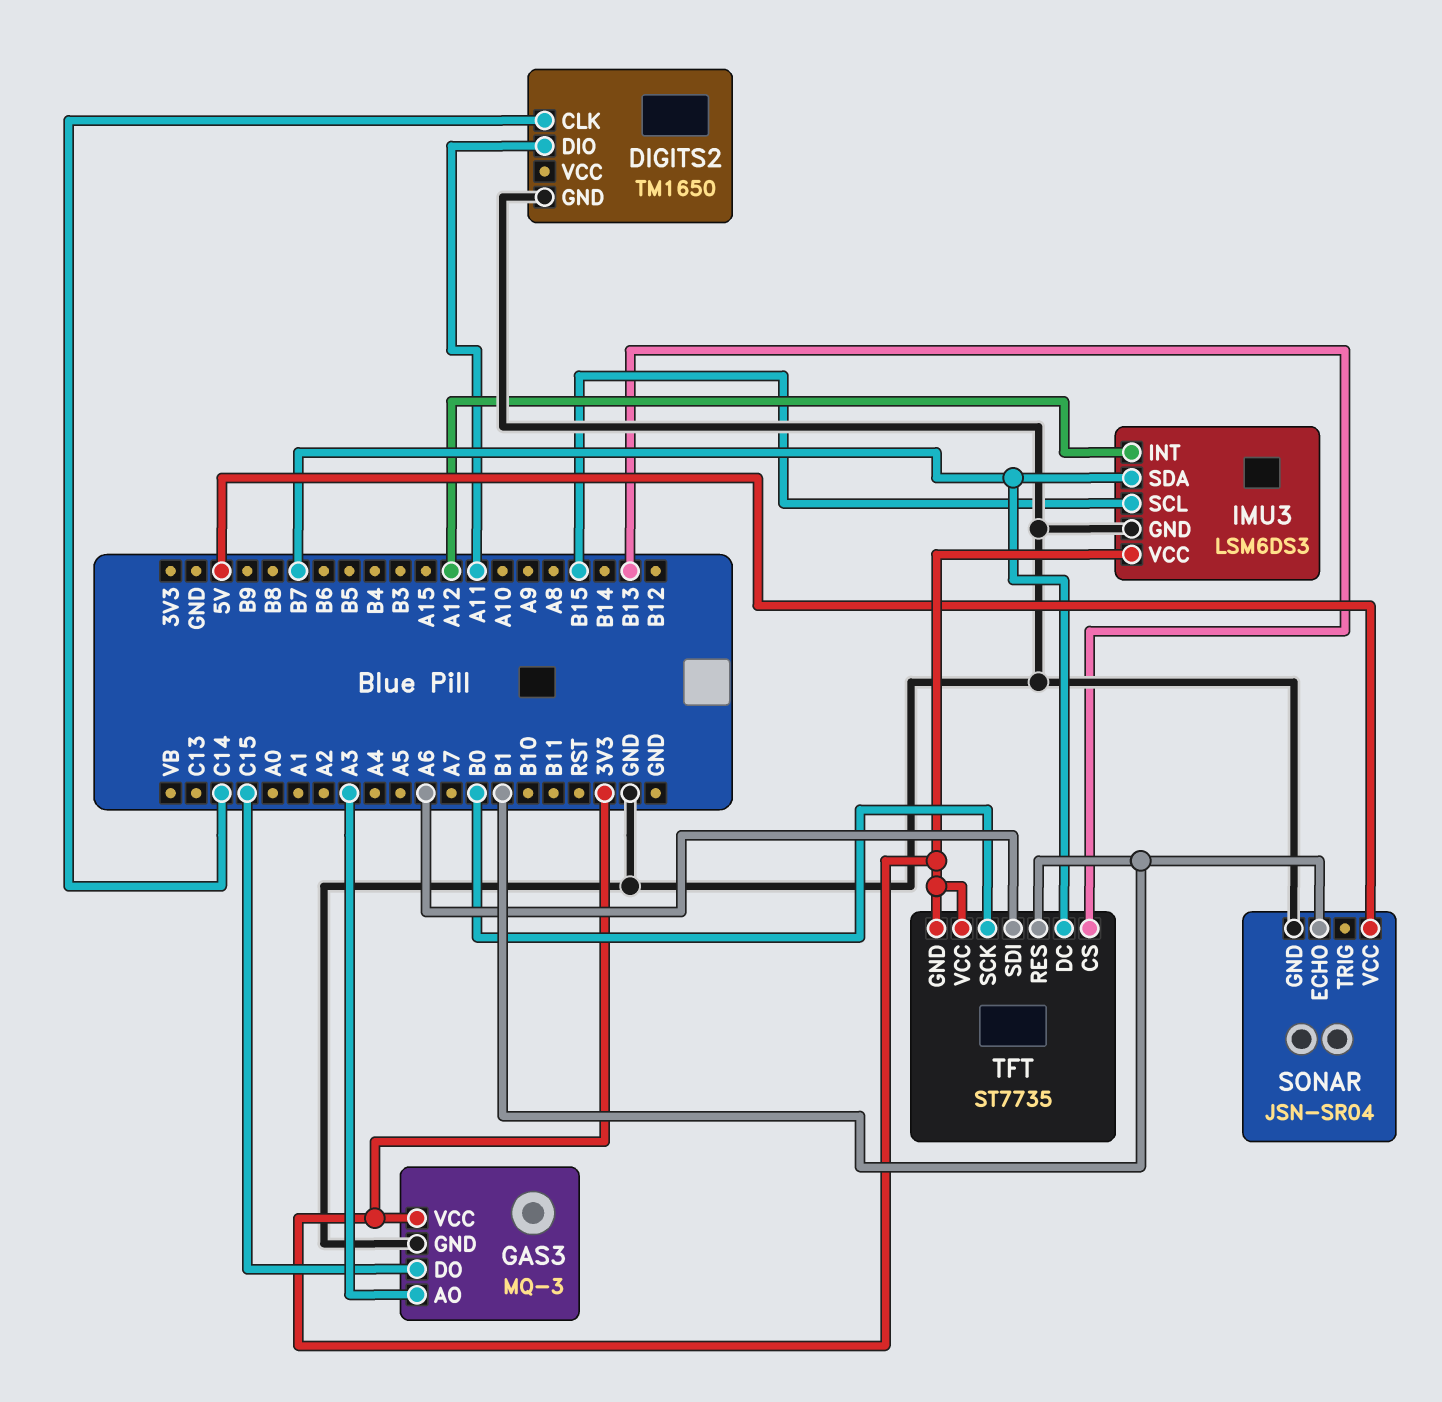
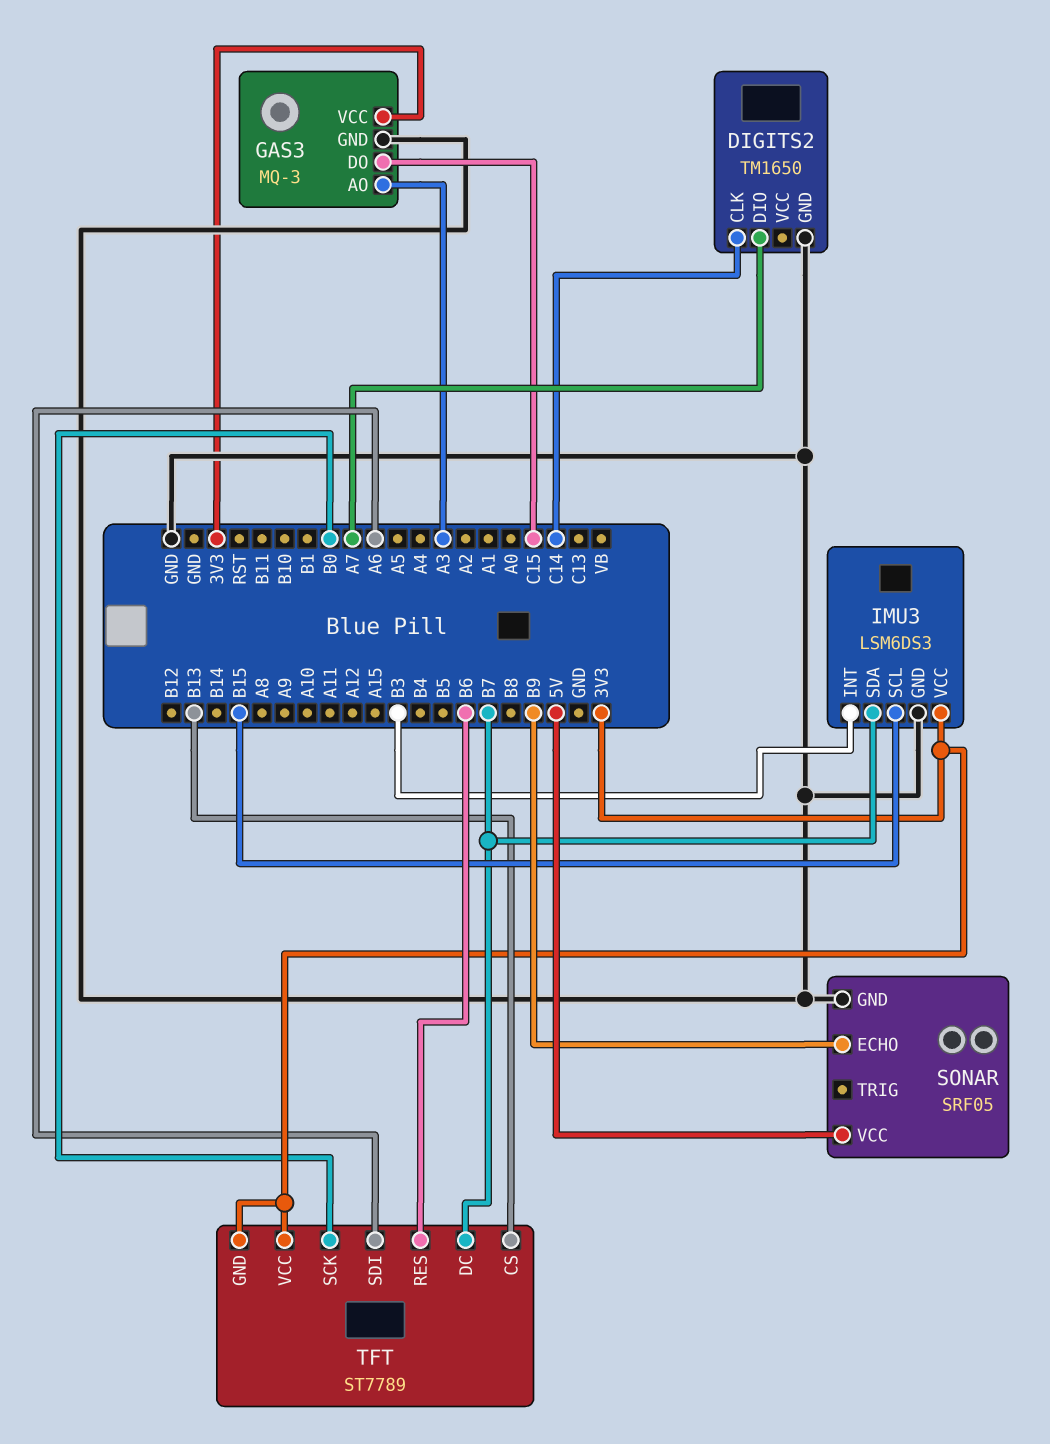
DIGITS2 pin DIO: A11 -> A7
IMU3 pin INT: A12 -> B3
SONAR: JSN-SR04 -> SRF05
SONAR pin ECHO: B1 -> B9
TFT: ST7735 -> ST7789
TFT pin RES: B1 -> B6

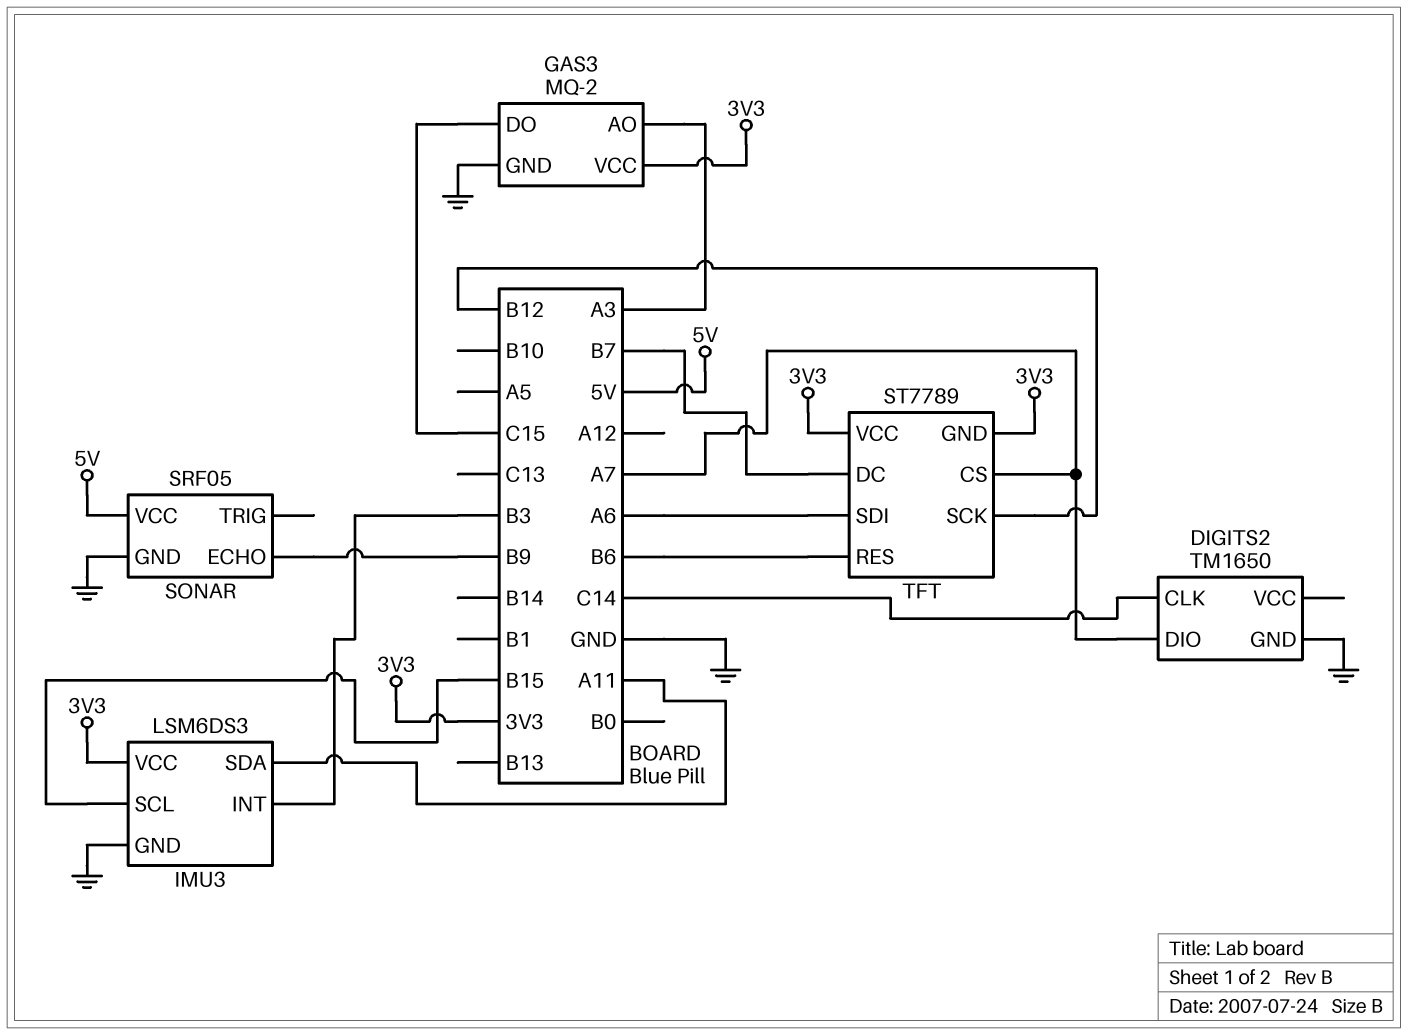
GAS3: MQ-3 -> MQ-2
IMU3 pin SDA: B7 -> A11
TFT pin CS: B13 -> A7
TFT pin SCK: B0 -> B12

